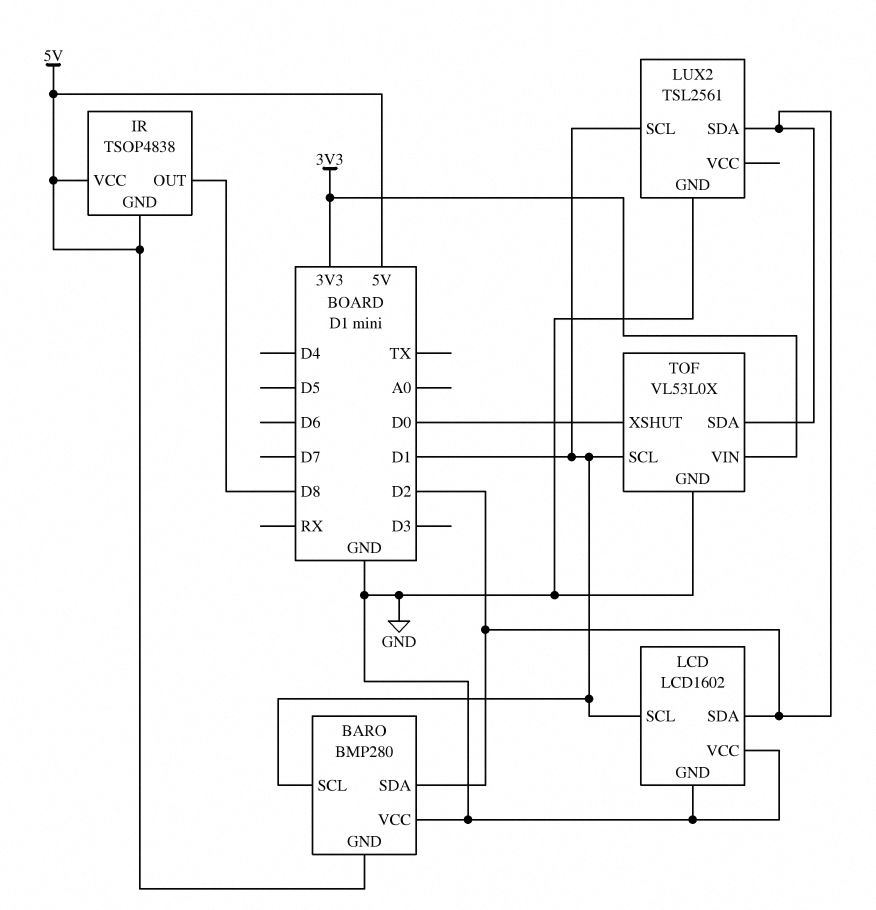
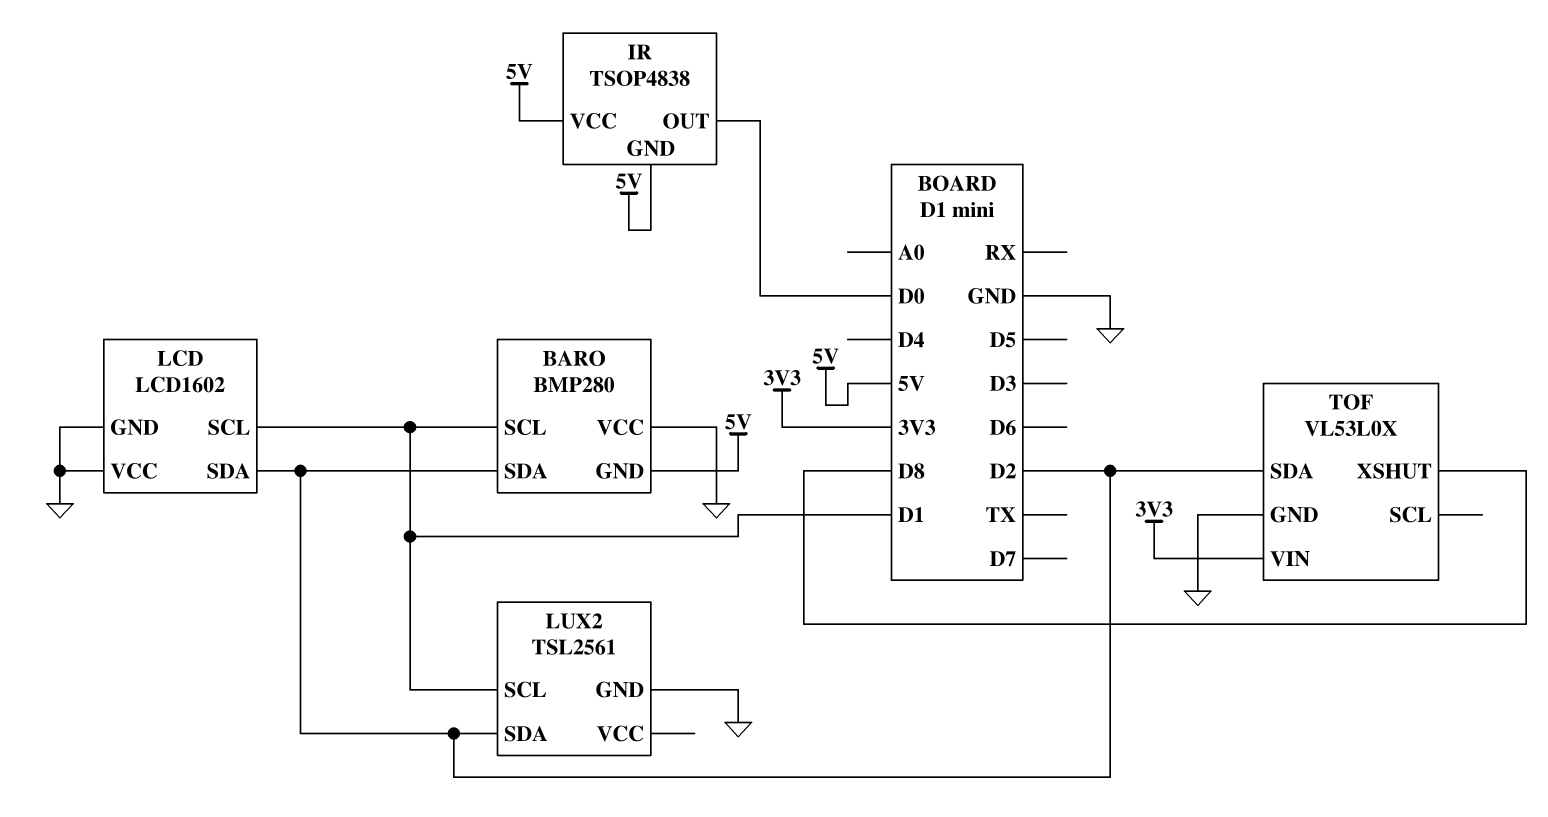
IR pin OUT: D8 -> D0
TOF pin SCL: D1 -> none
TOF pin XSHUT: D0 -> D8

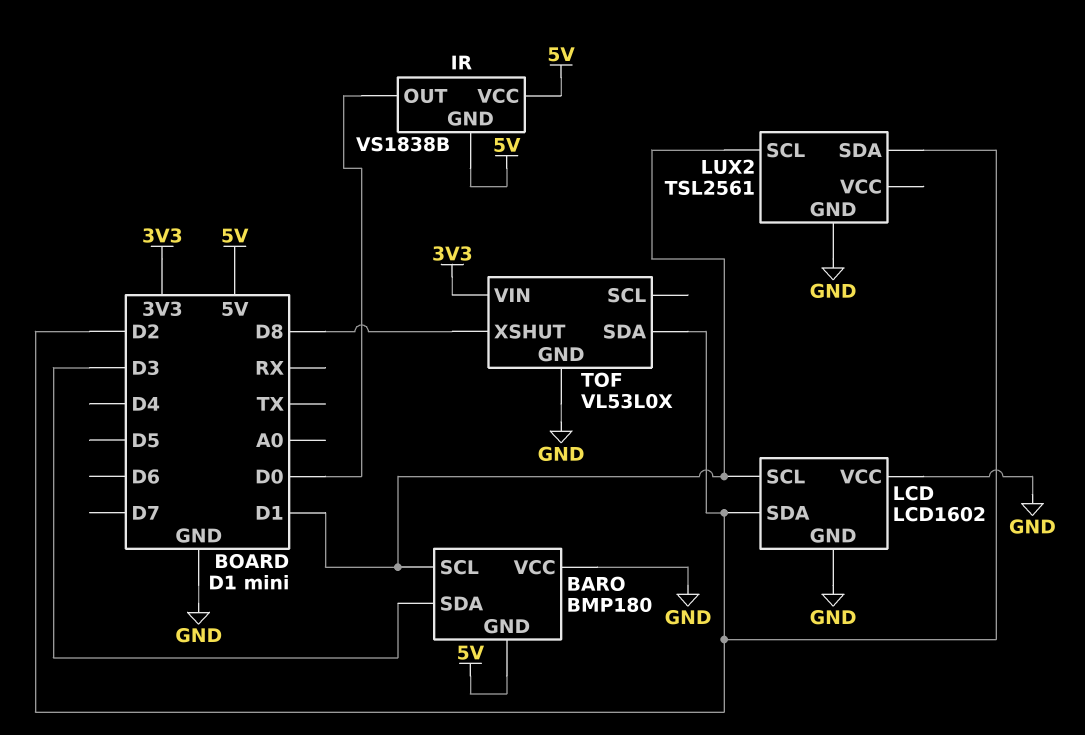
BARO: BMP280 -> BMP180
BARO pin SDA: D2 -> D3
IR: TSOP4838 -> VS1838B

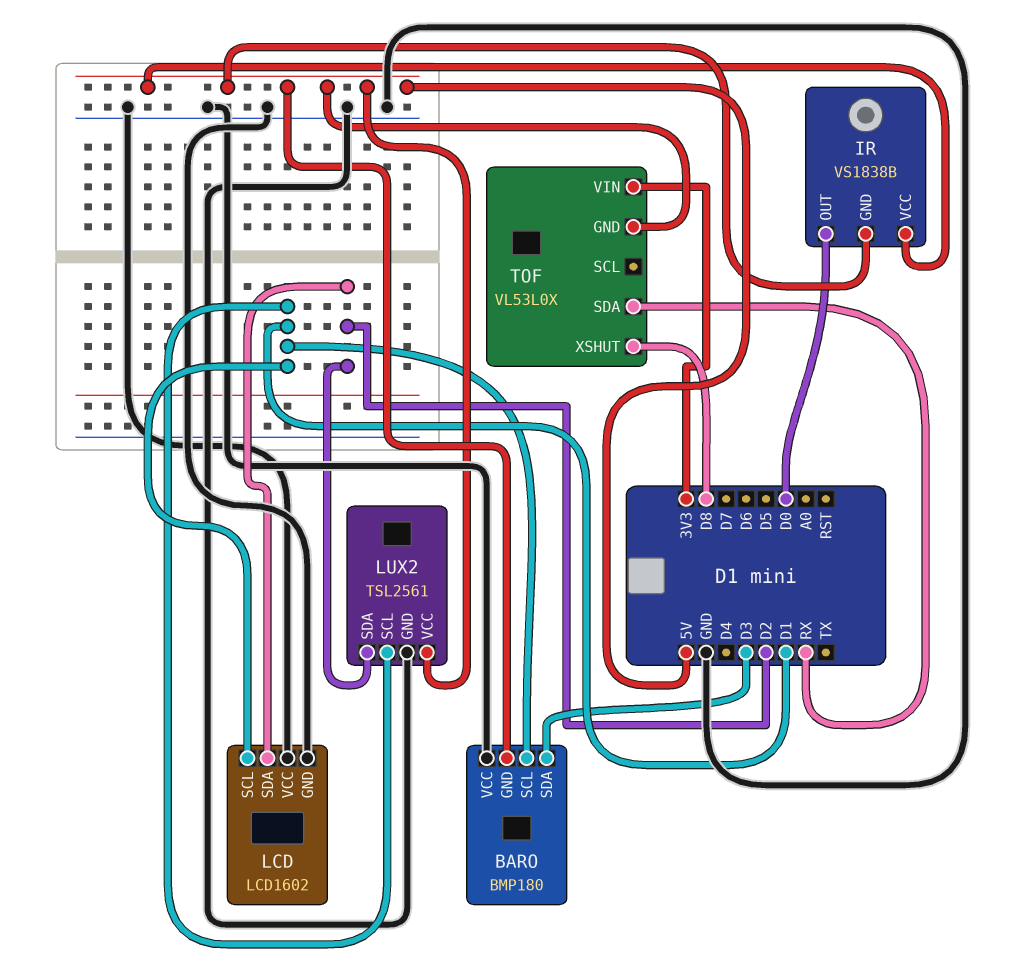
LUX2 pin VCC: none -> 5V
TOF pin GND: GND -> 5V
TOF pin SDA: D2 -> RX

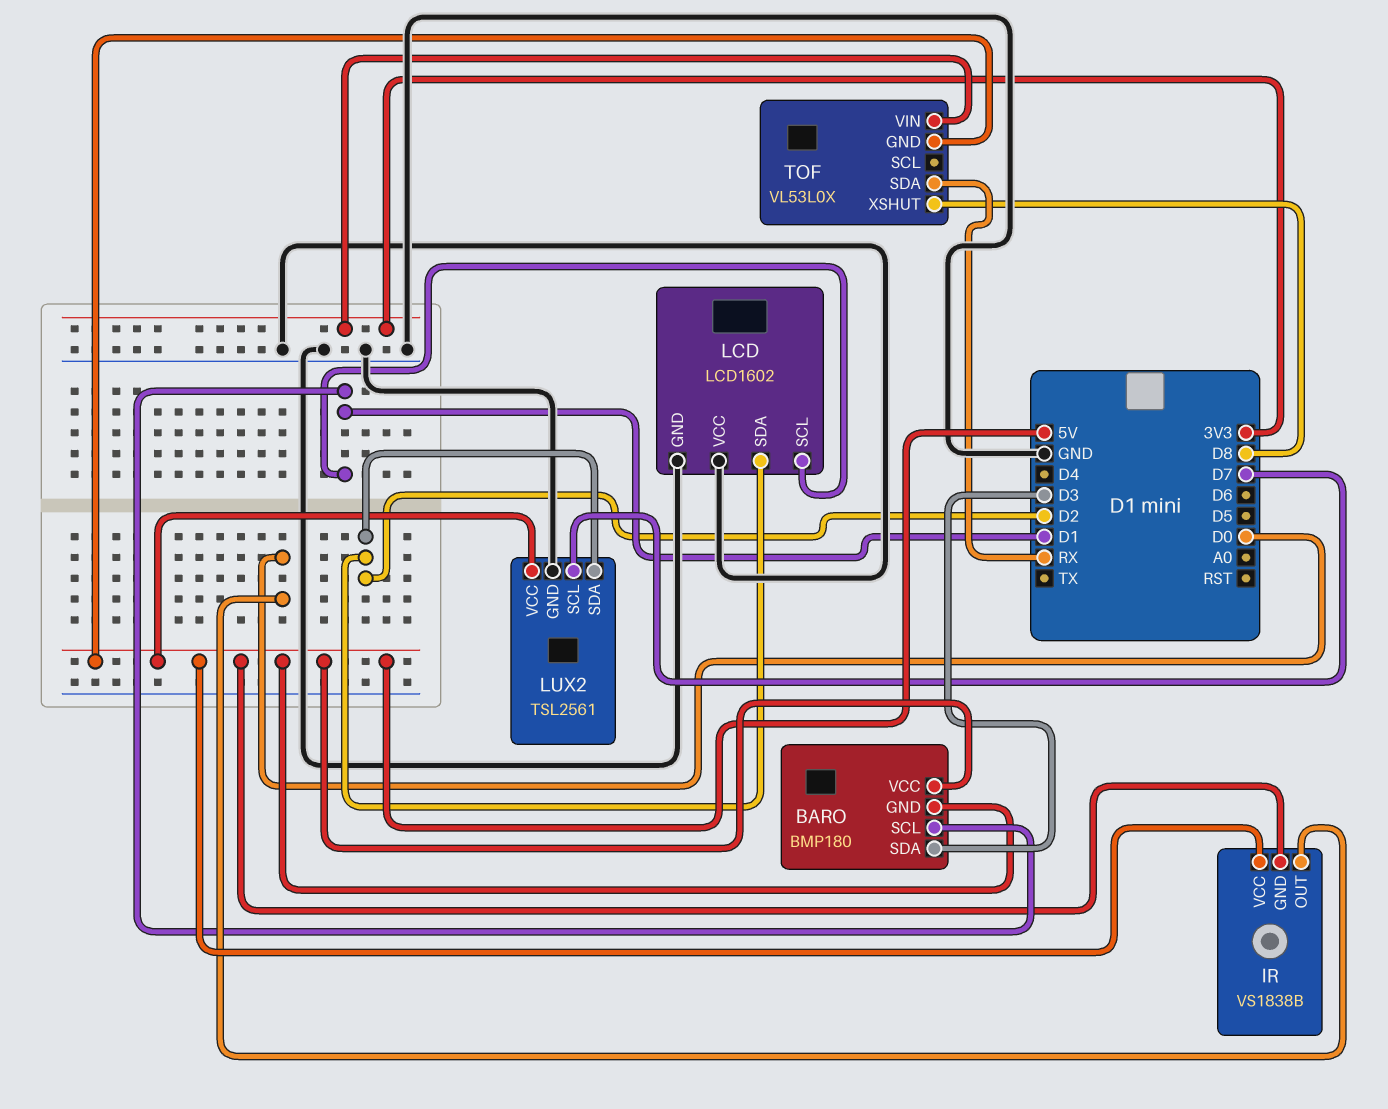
BARO pin VCC: GND -> 5V
LUX2 pin SCL: D1 -> D7

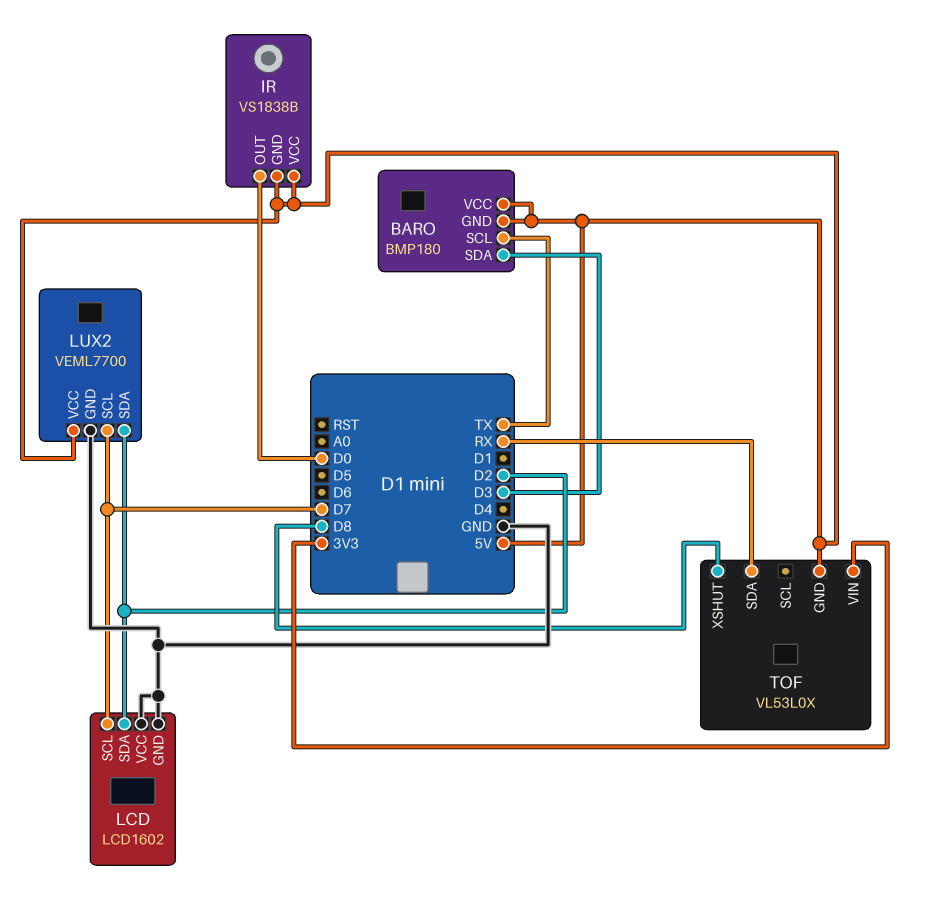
BARO pin SCL: D1 -> TX
LCD pin SCL: D1 -> D7
LUX2: TSL2561 -> VEML7700

